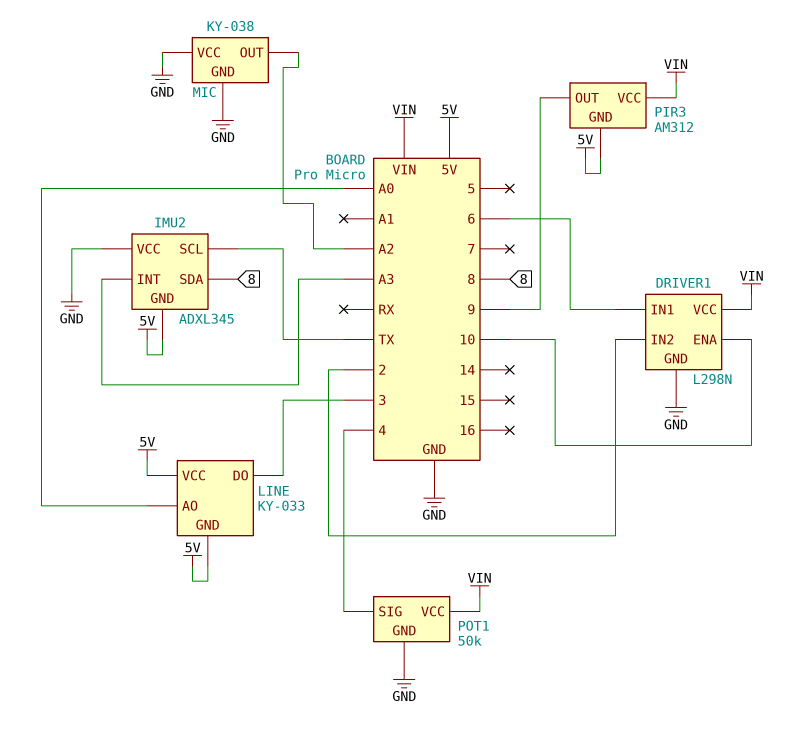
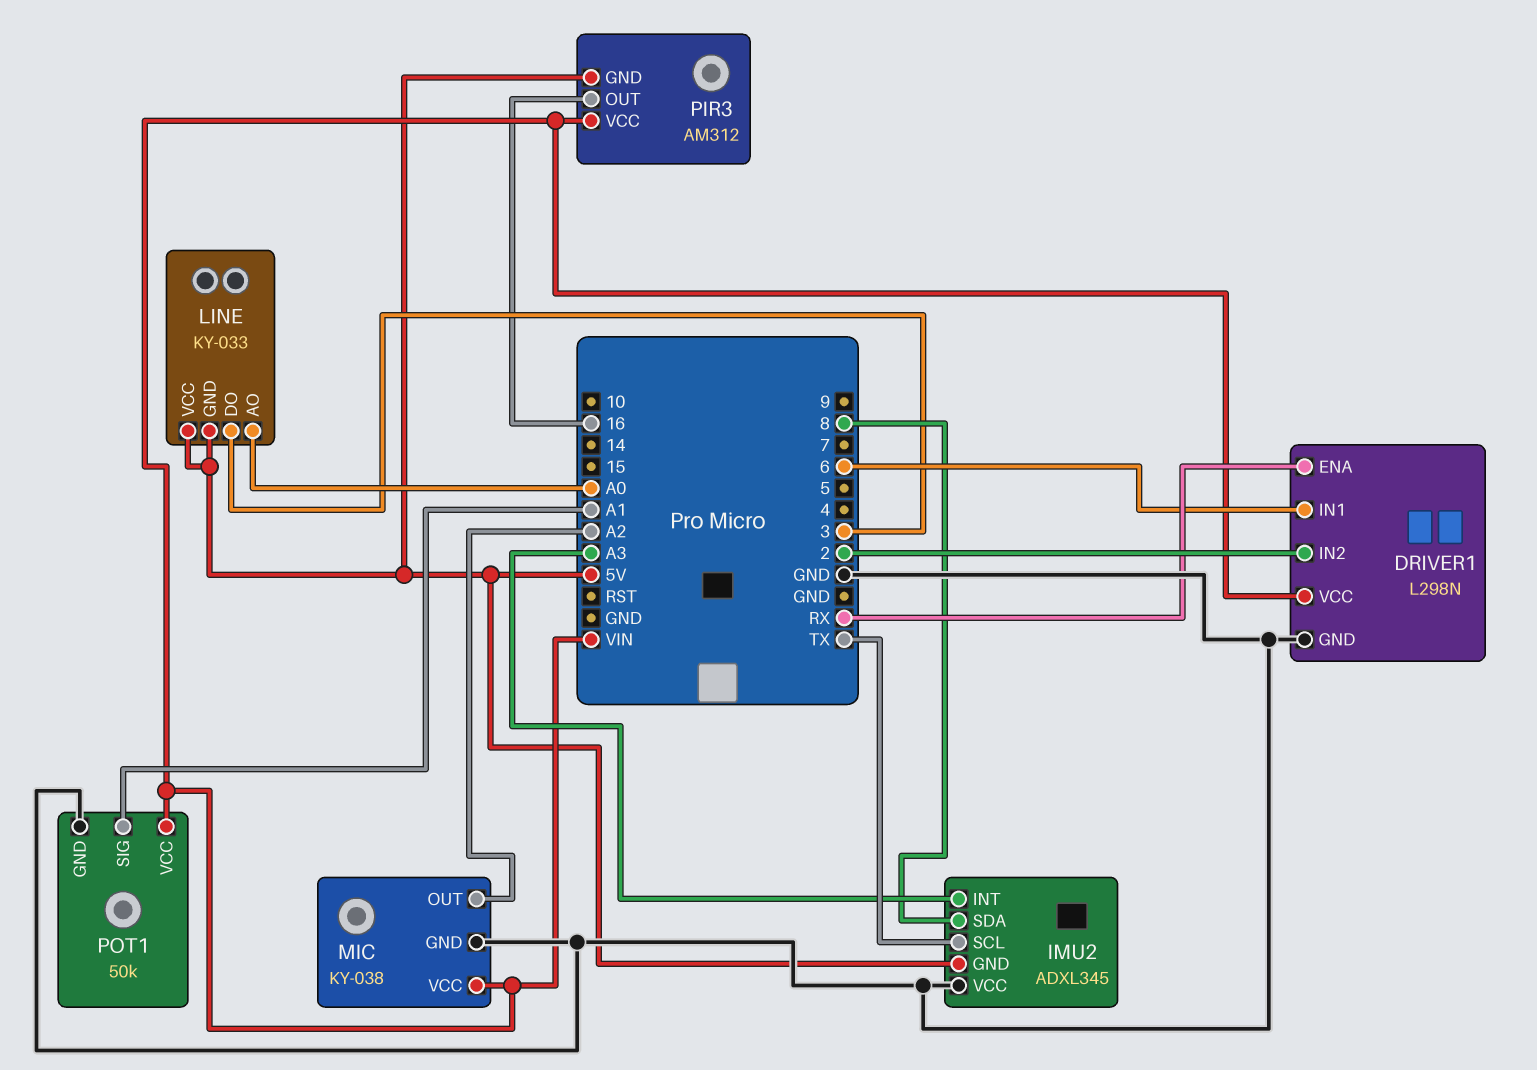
DRIVER1 pin ENA: 10 -> RX
MIC pin VCC: GND -> VIN
PIR3 pin OUT: 9 -> 16
POT1 pin SIG: 4 -> A1

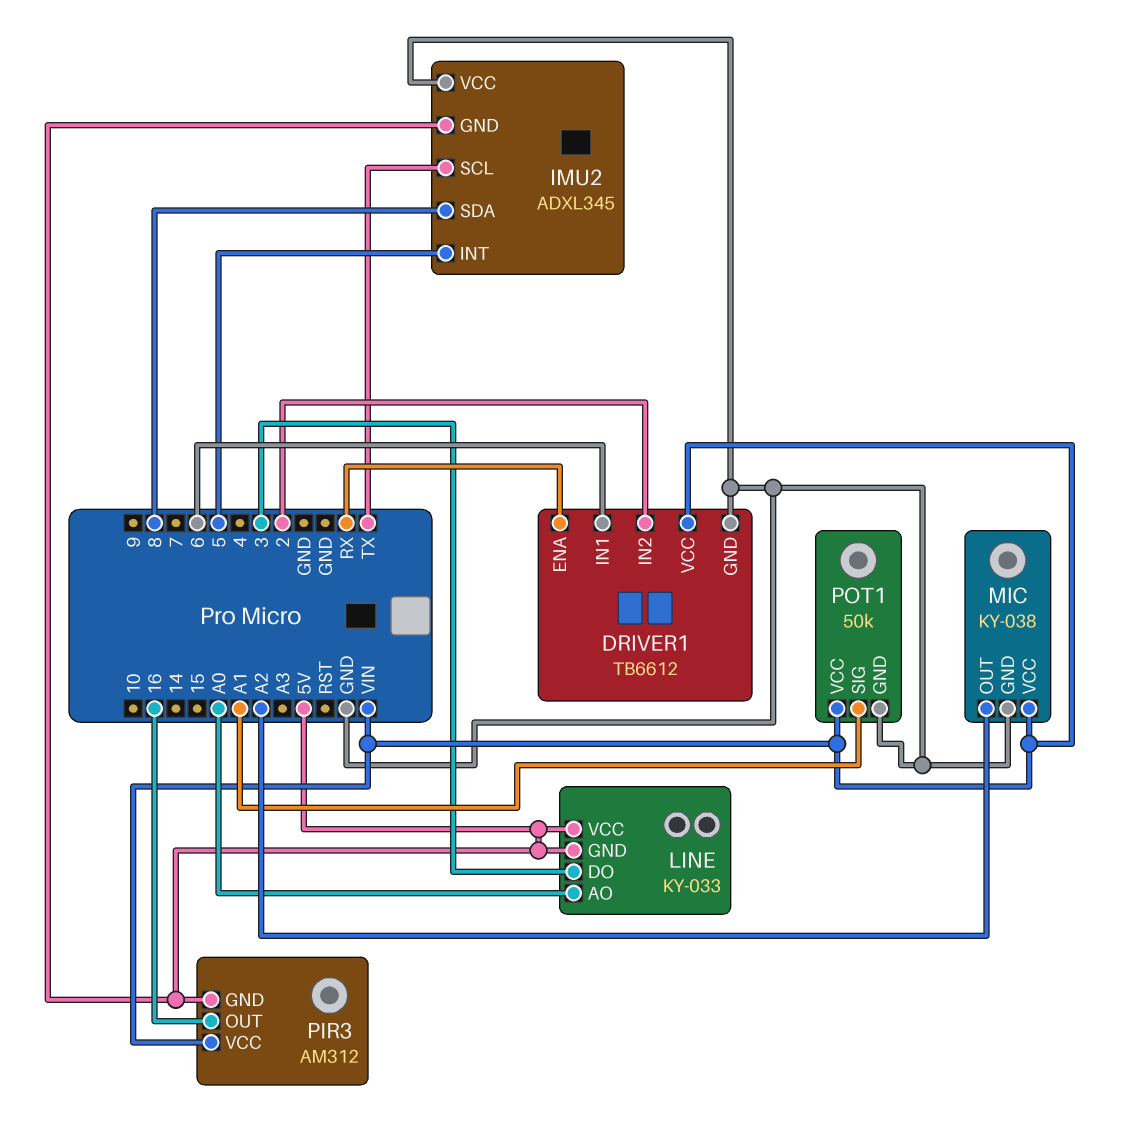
DRIVER1: L298N -> TB6612
IMU2 pin INT: A3 -> 5

